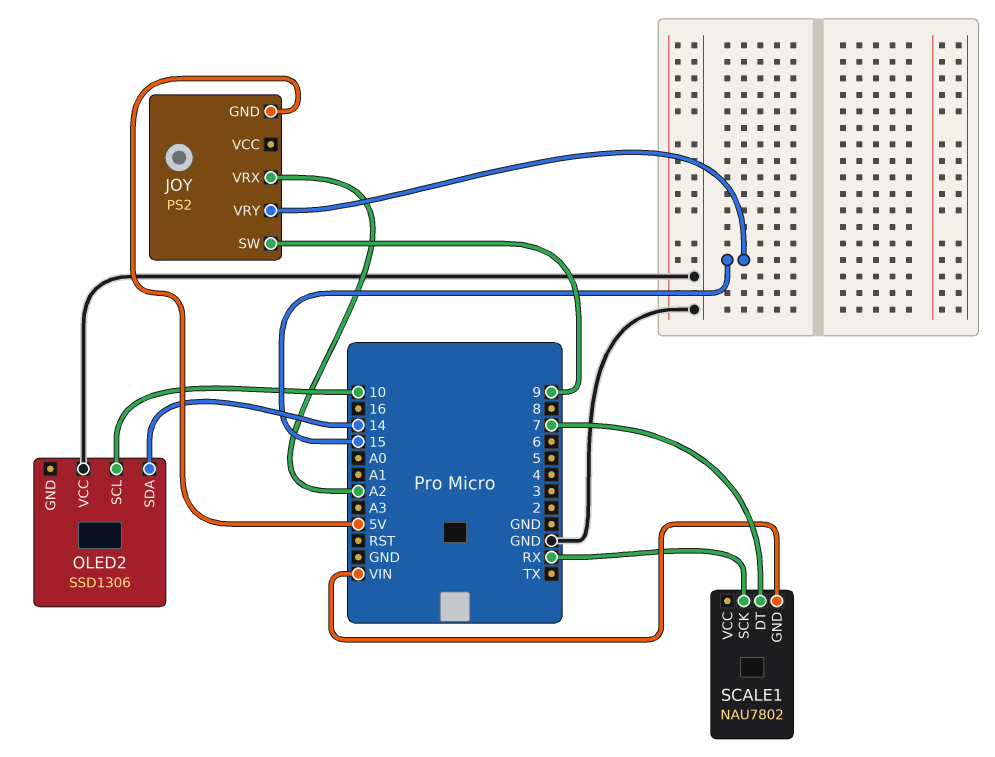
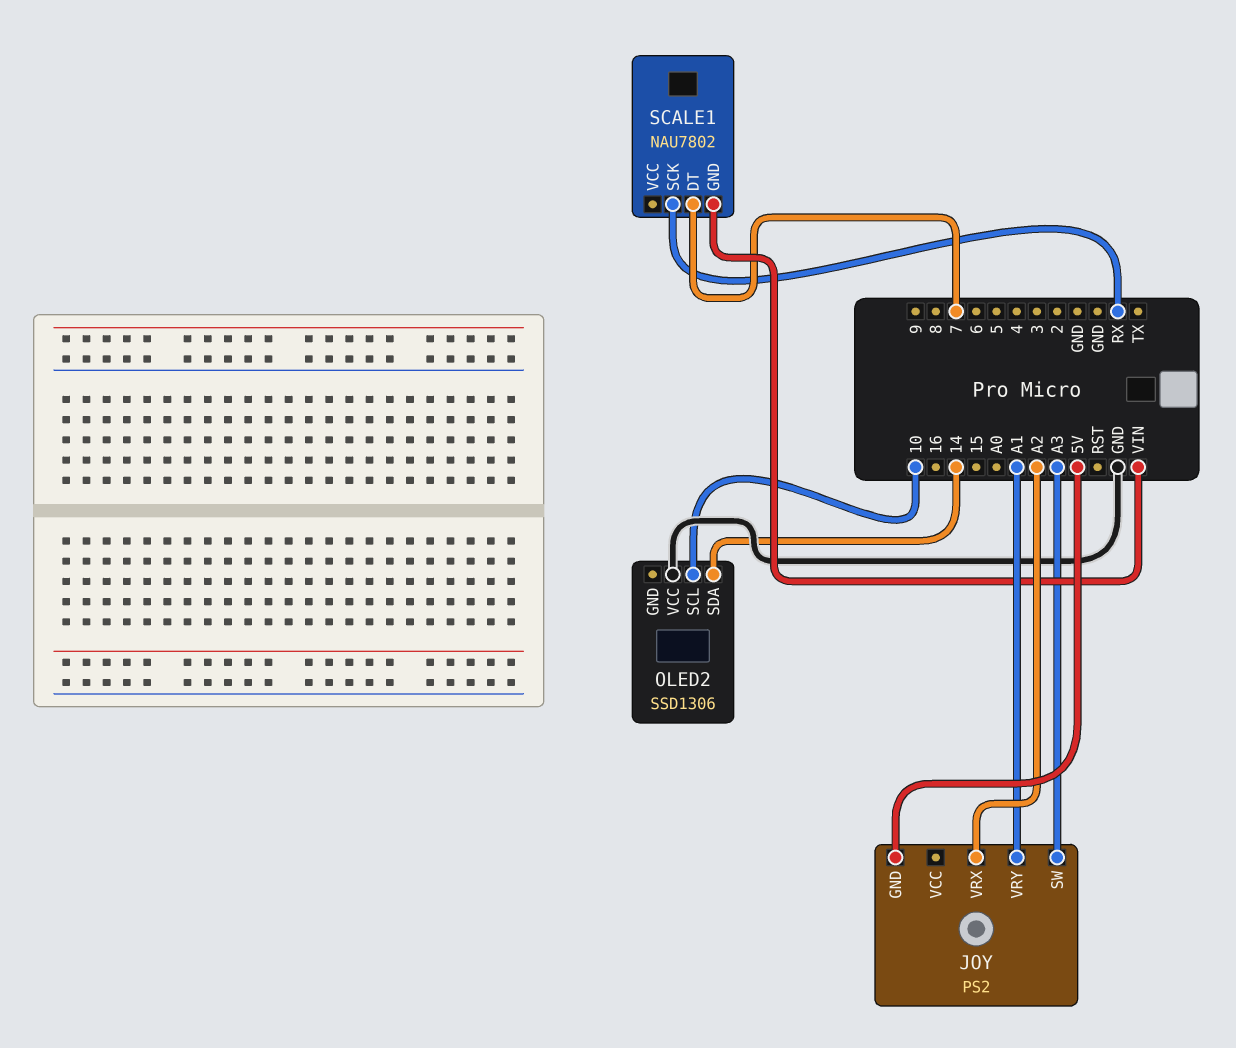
JOY pin SW: 9 -> A3
JOY pin VRY: 15 -> A1

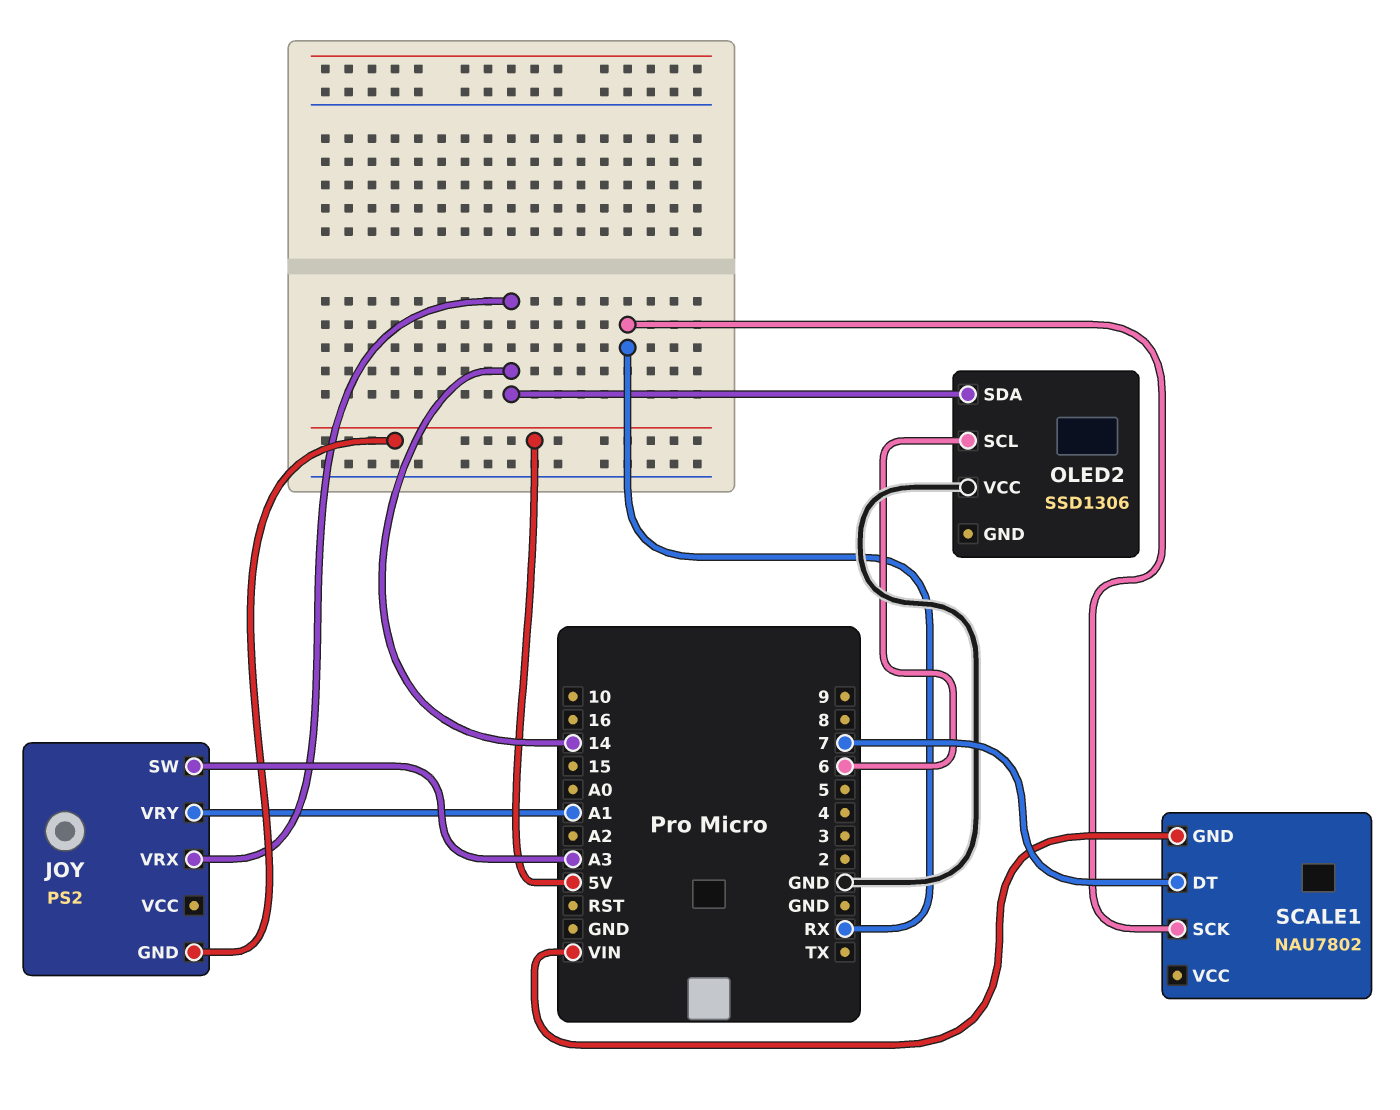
JOY pin VRX: A2 -> 14
OLED2 pin SCL: 10 -> 6

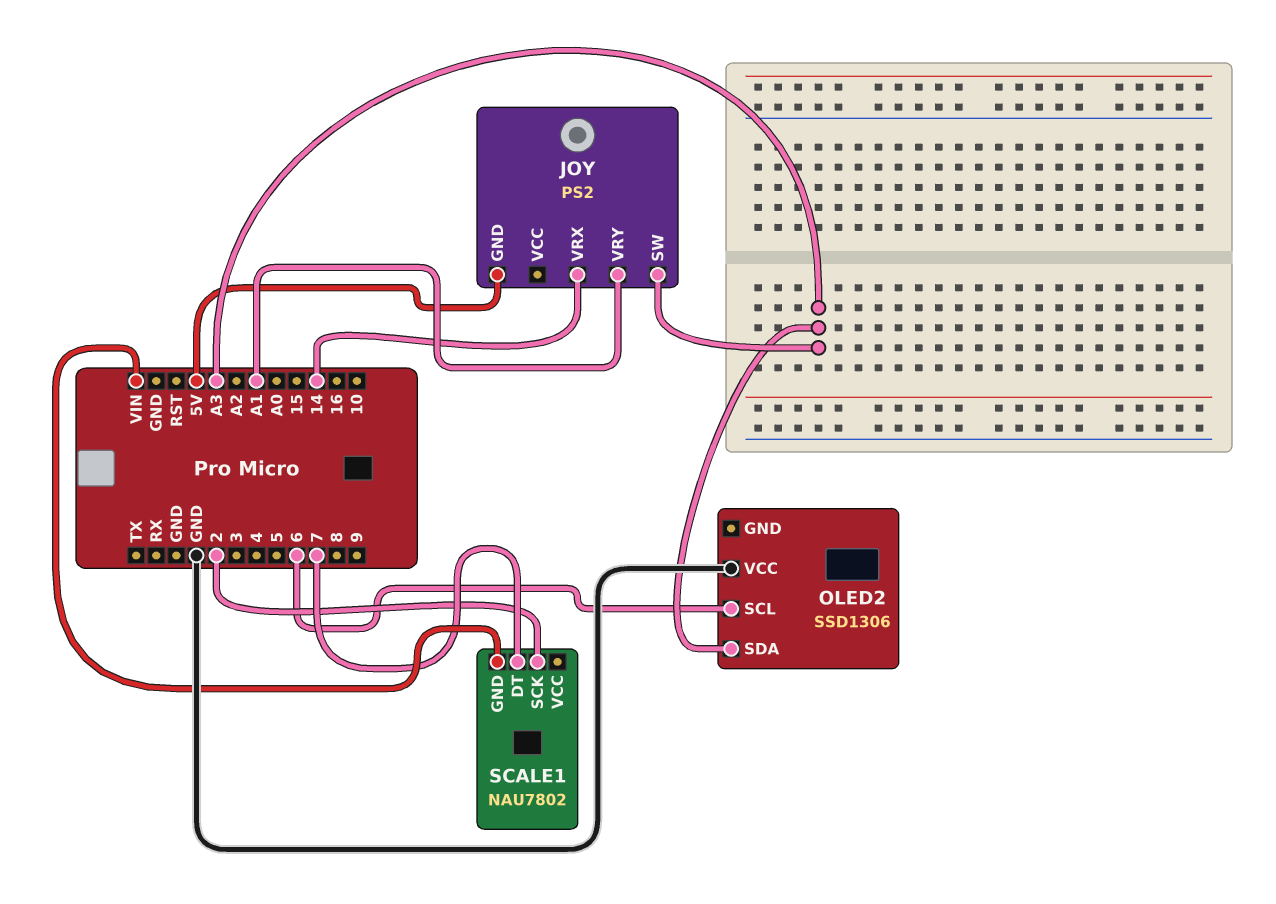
OLED2 pin SDA: 14 -> A3
SCALE1 pin SCK: RX -> 2

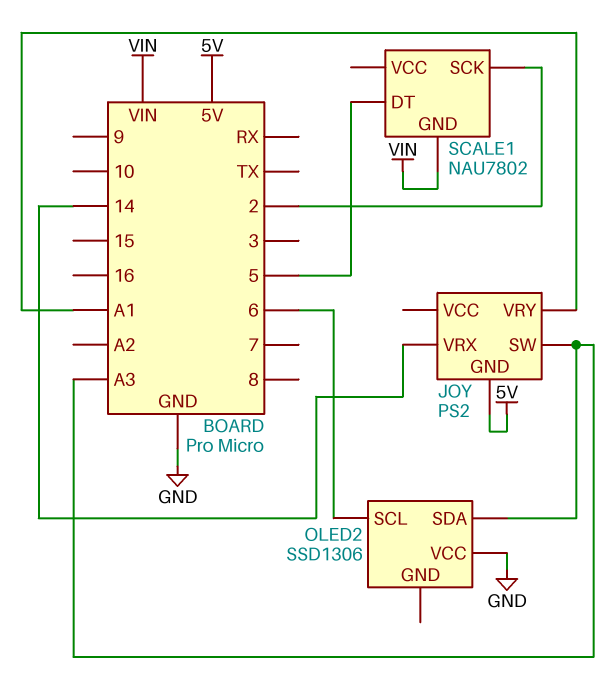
SCALE1 pin DT: 7 -> 5

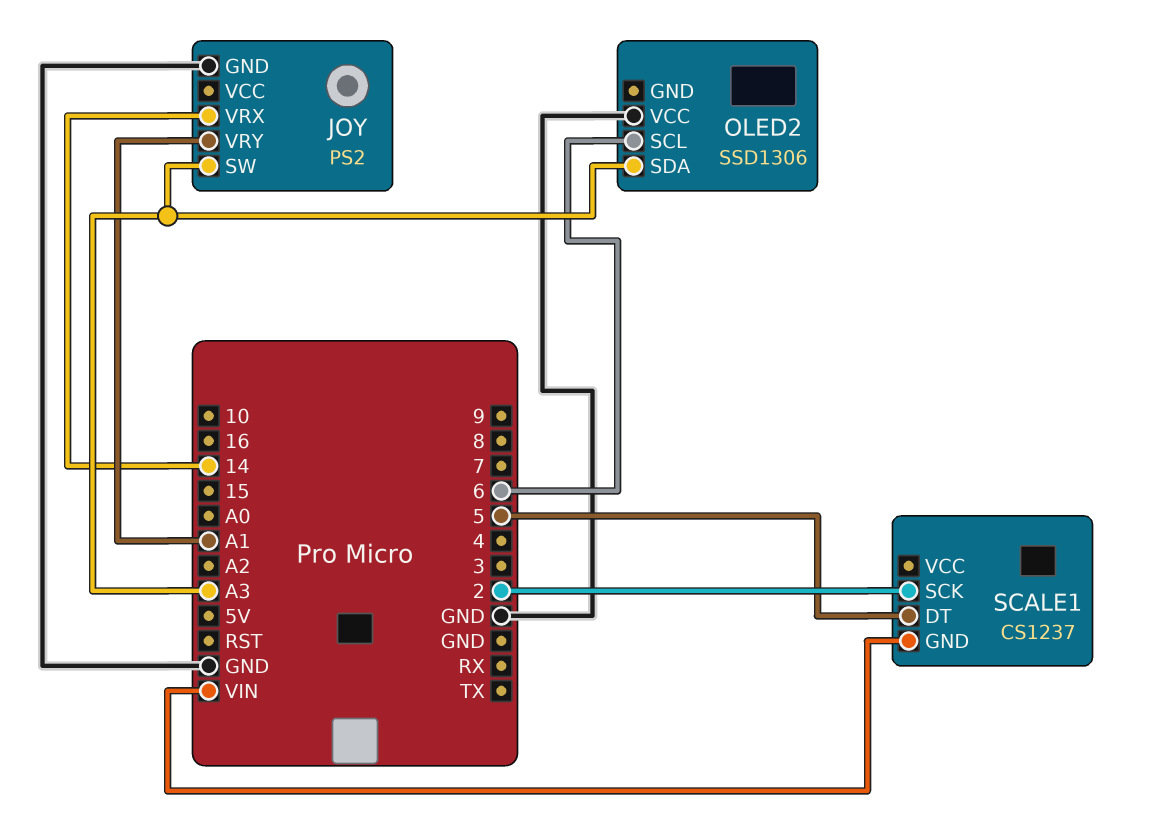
JOY pin GND: 5V -> GND
SCALE1: NAU7802 -> CS1237

